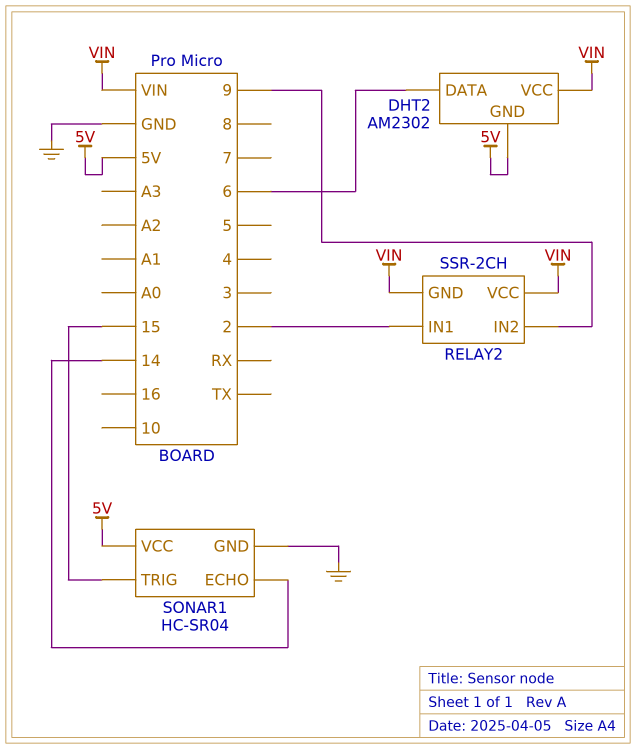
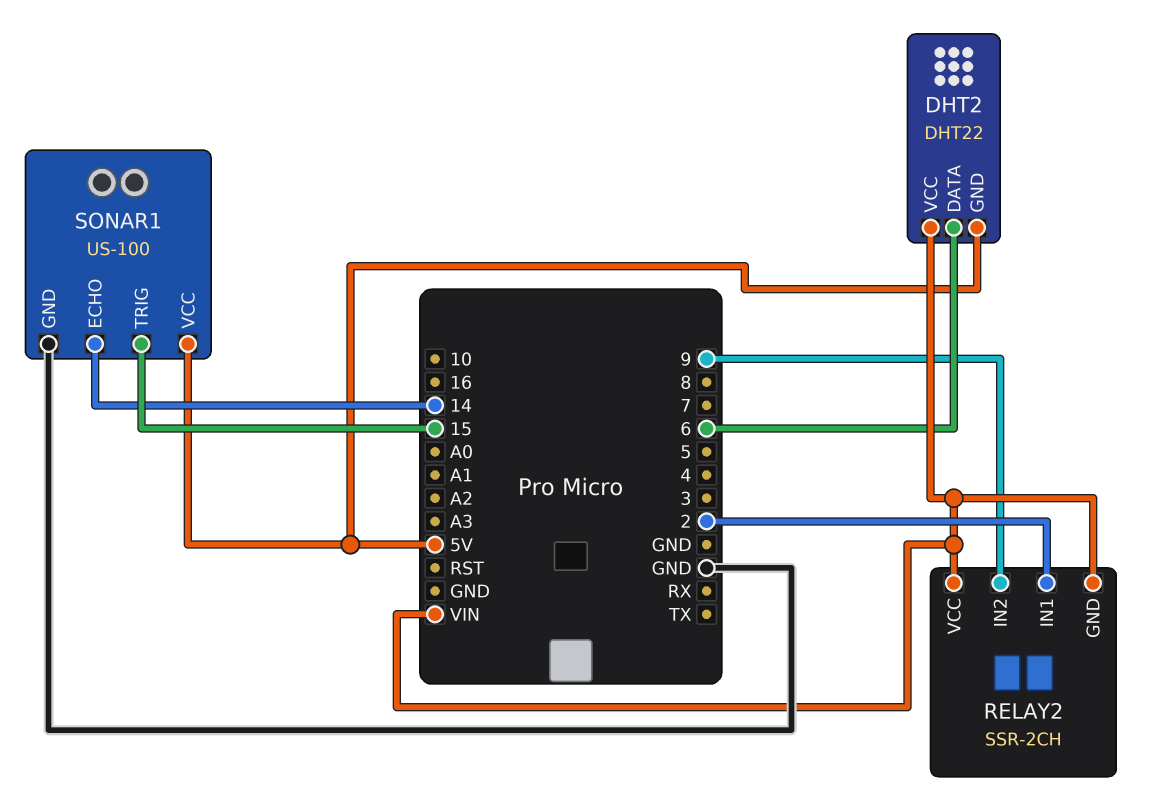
DHT2: AM2302 -> DHT22
SONAR1: HC-SR04 -> US-100

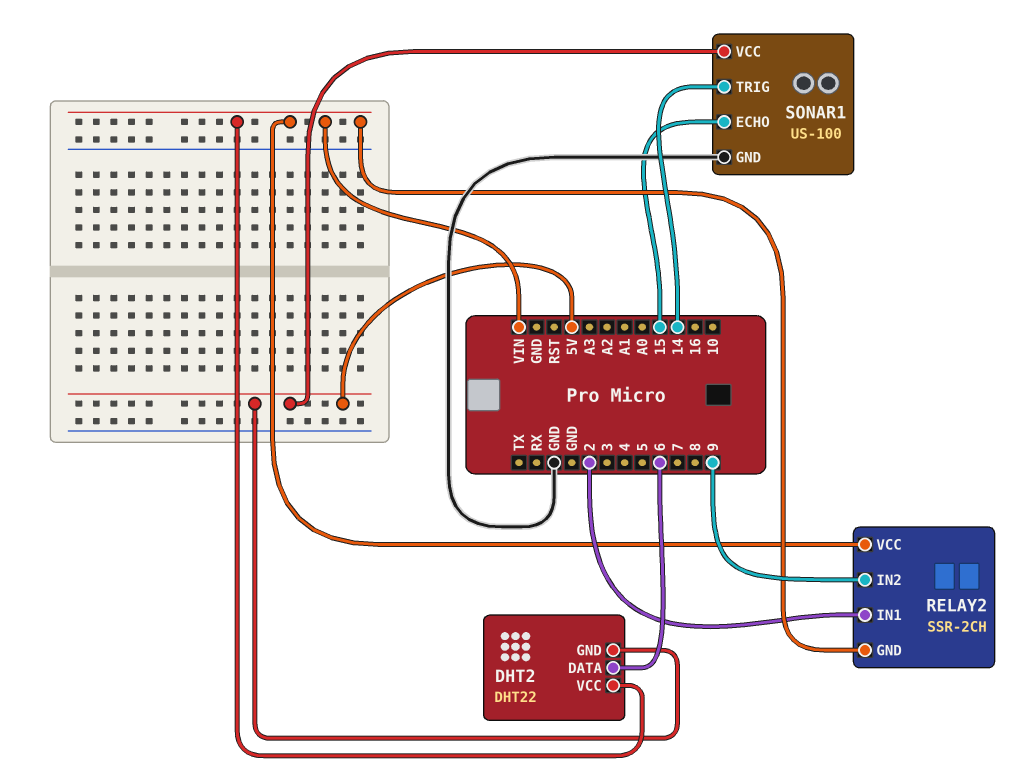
SONAR1 pin ECHO: 14 -> 15
SONAR1 pin TRIG: 15 -> 14

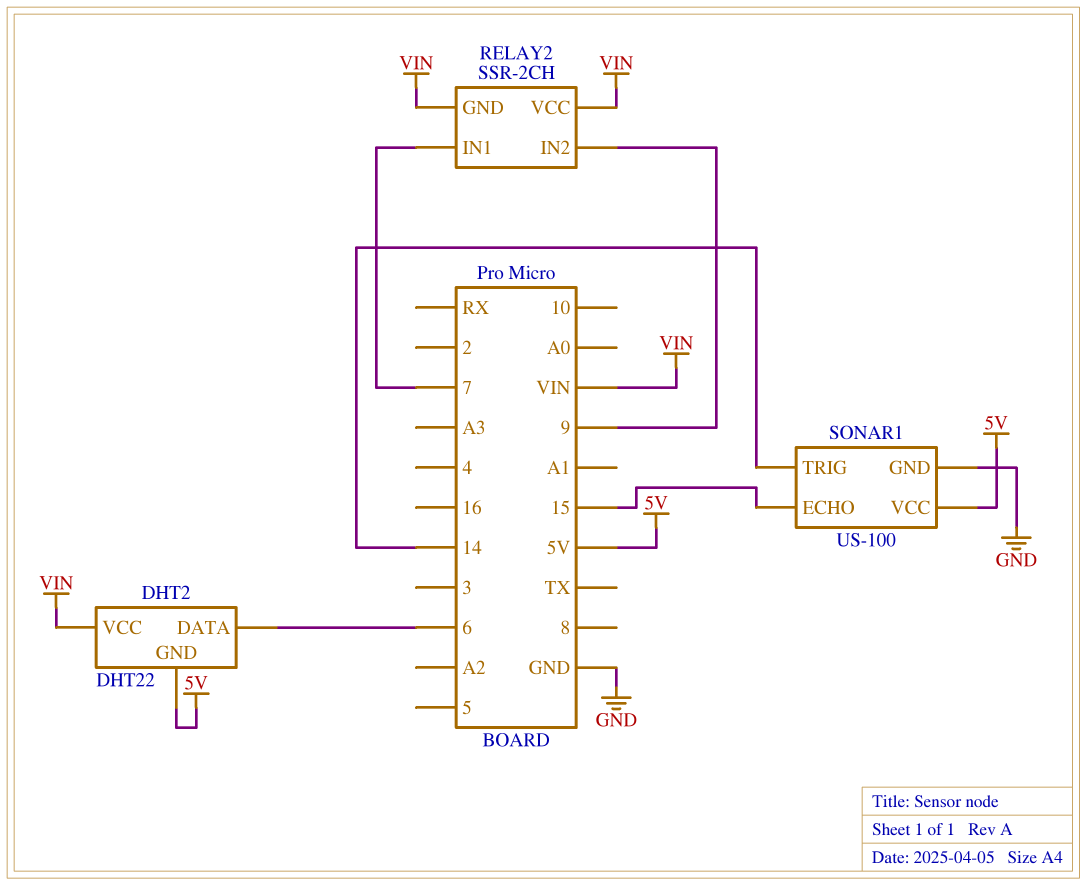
RELAY2 pin IN1: 2 -> 7

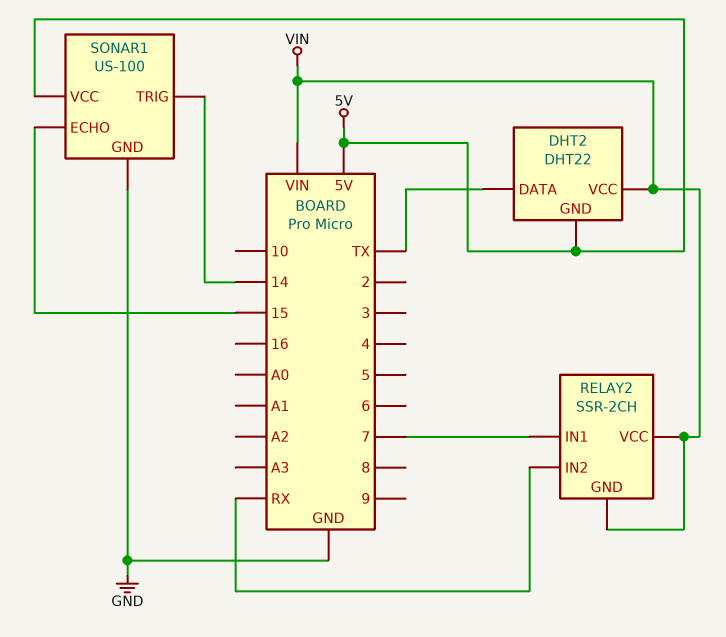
DHT2 pin DATA: 6 -> TX
RELAY2 pin IN2: 9 -> RX

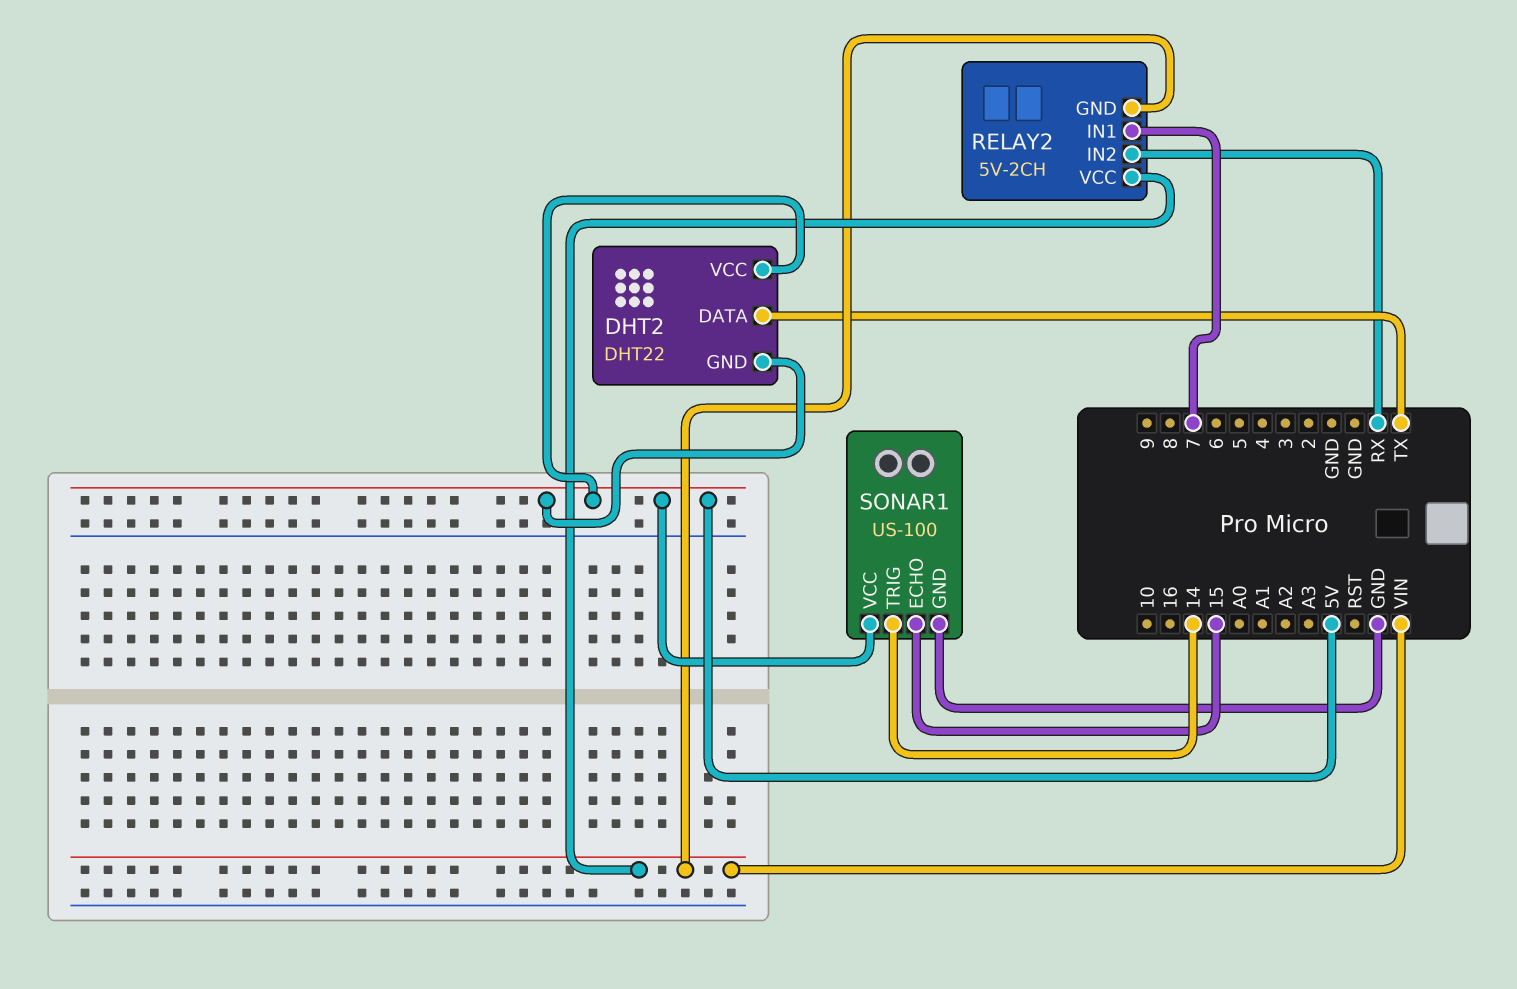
DHT2 pin VCC: VIN -> 5V
RELAY2: SSR-2CH -> 5V-2CH

